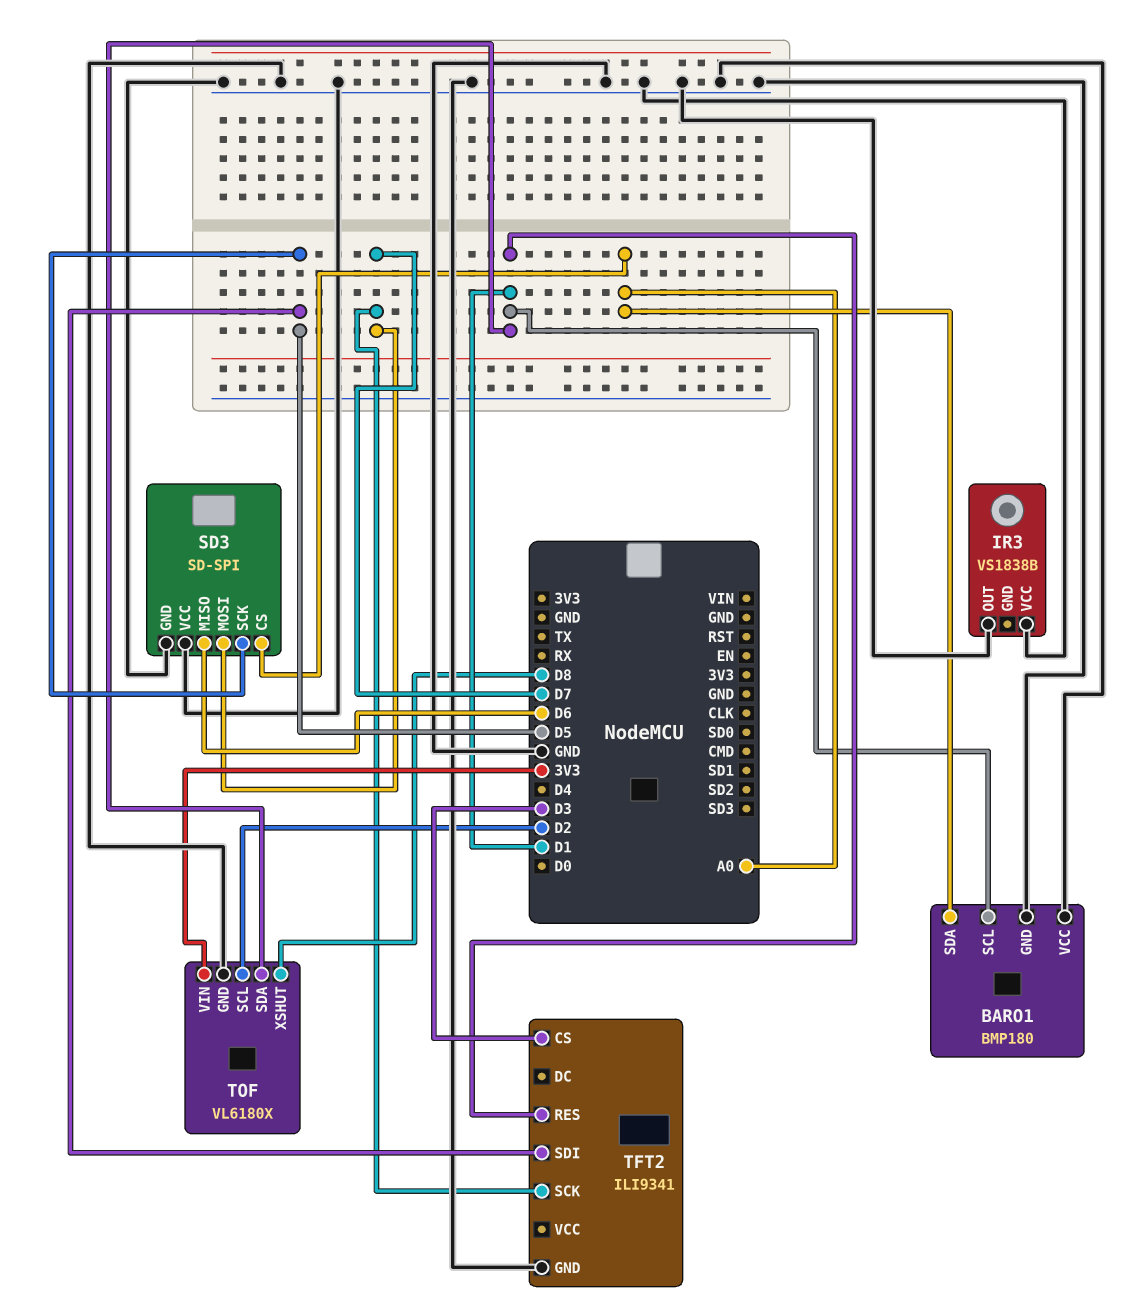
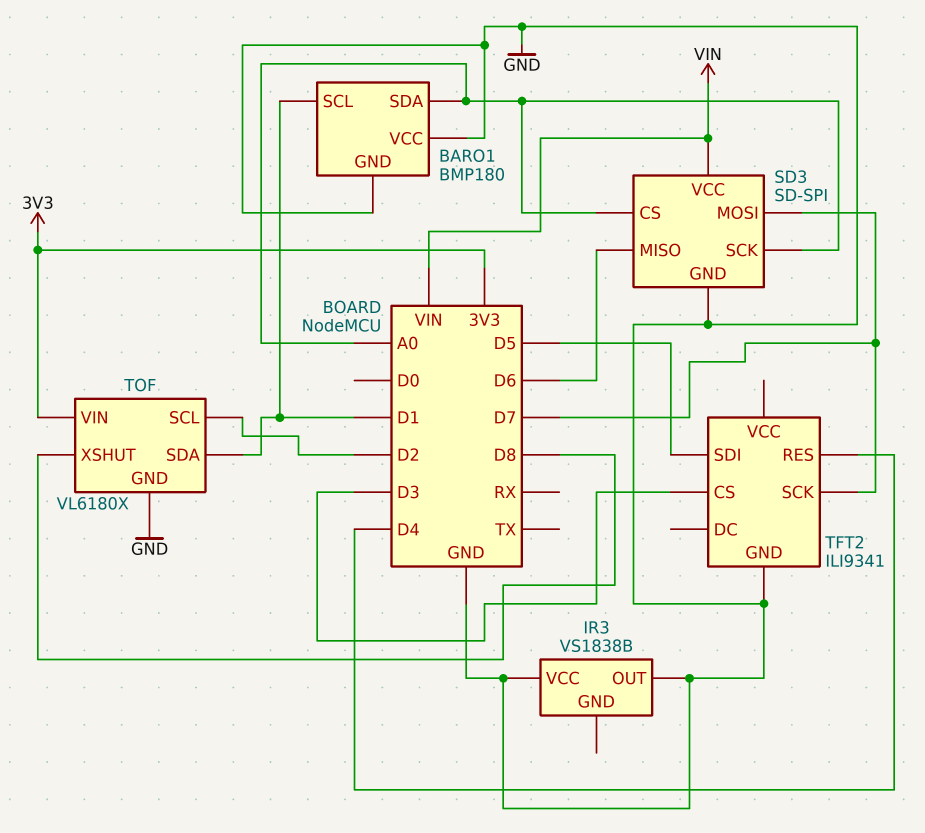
SD3 pin SCK: D5 -> A0
SD3 pin VCC: GND -> VIN
TFT2 pin RES: D1 -> D4

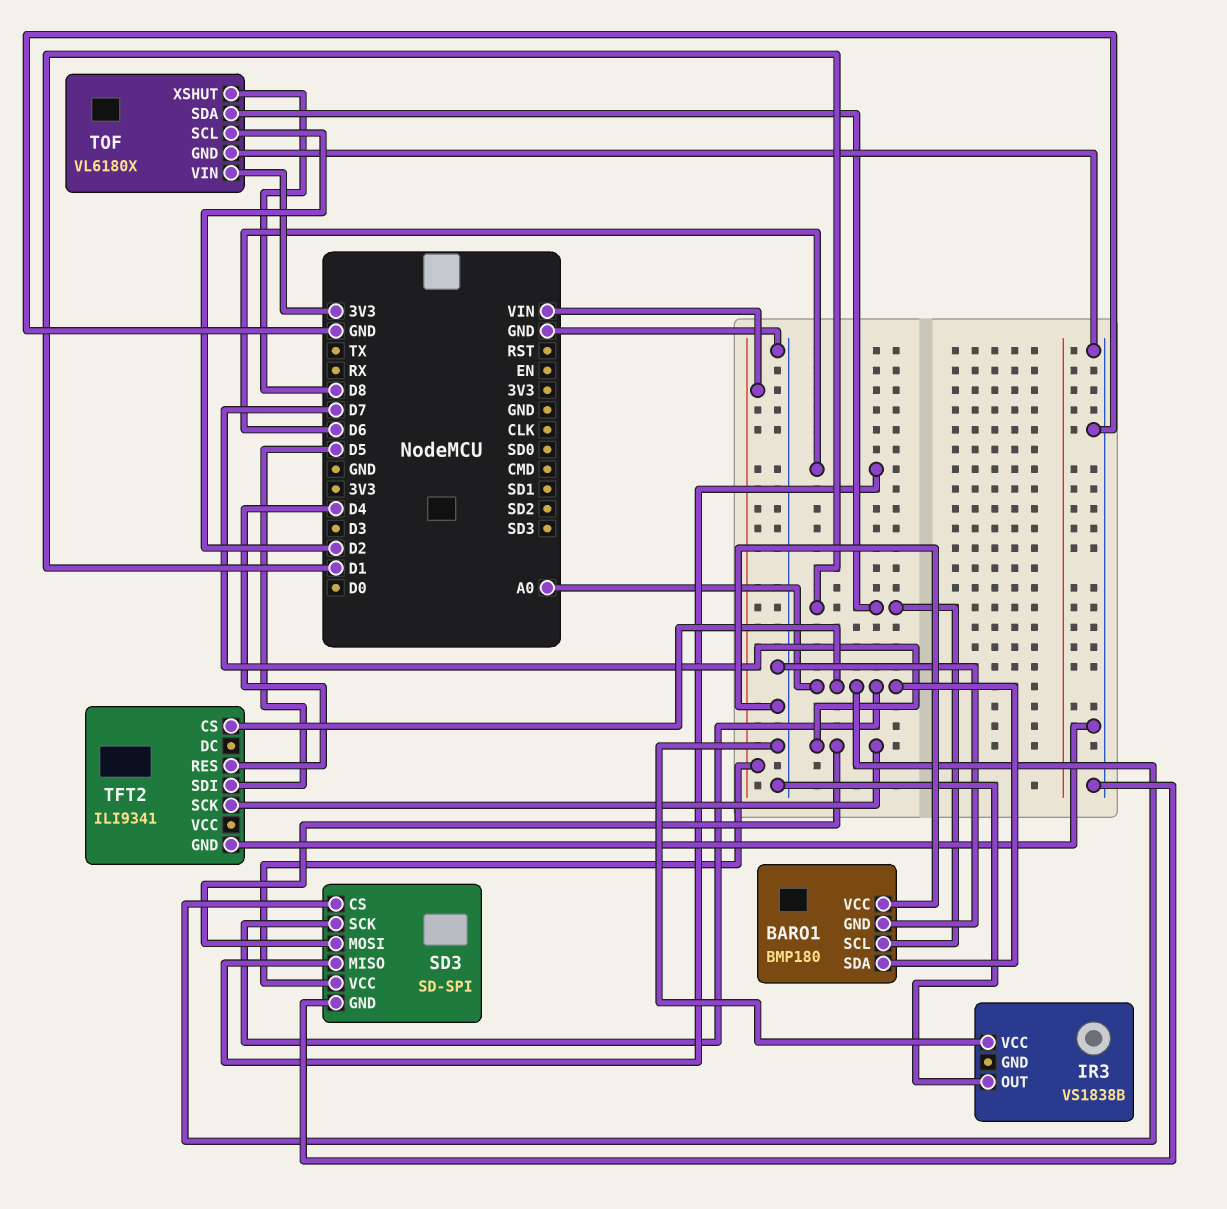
TFT2 pin CS: D3 -> A0

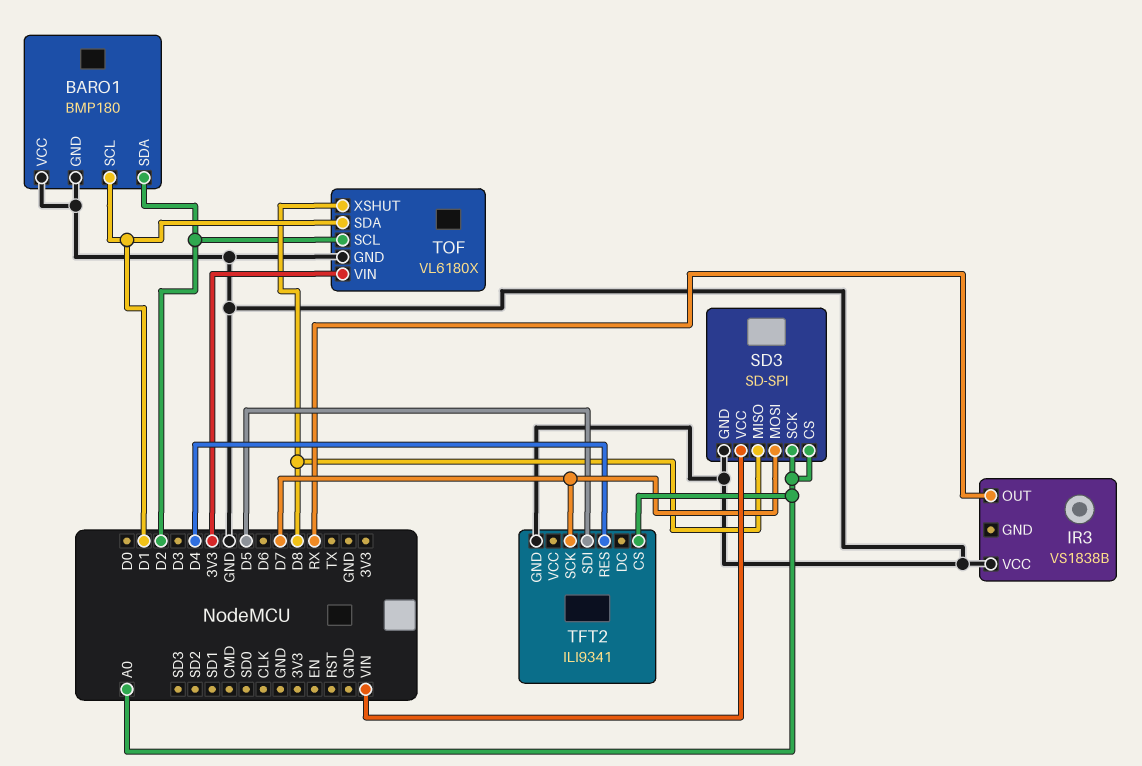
BARO1 pin SDA: A0 -> D2
IR3 pin OUT: GND -> RX
SD3 pin MISO: D6 -> D8

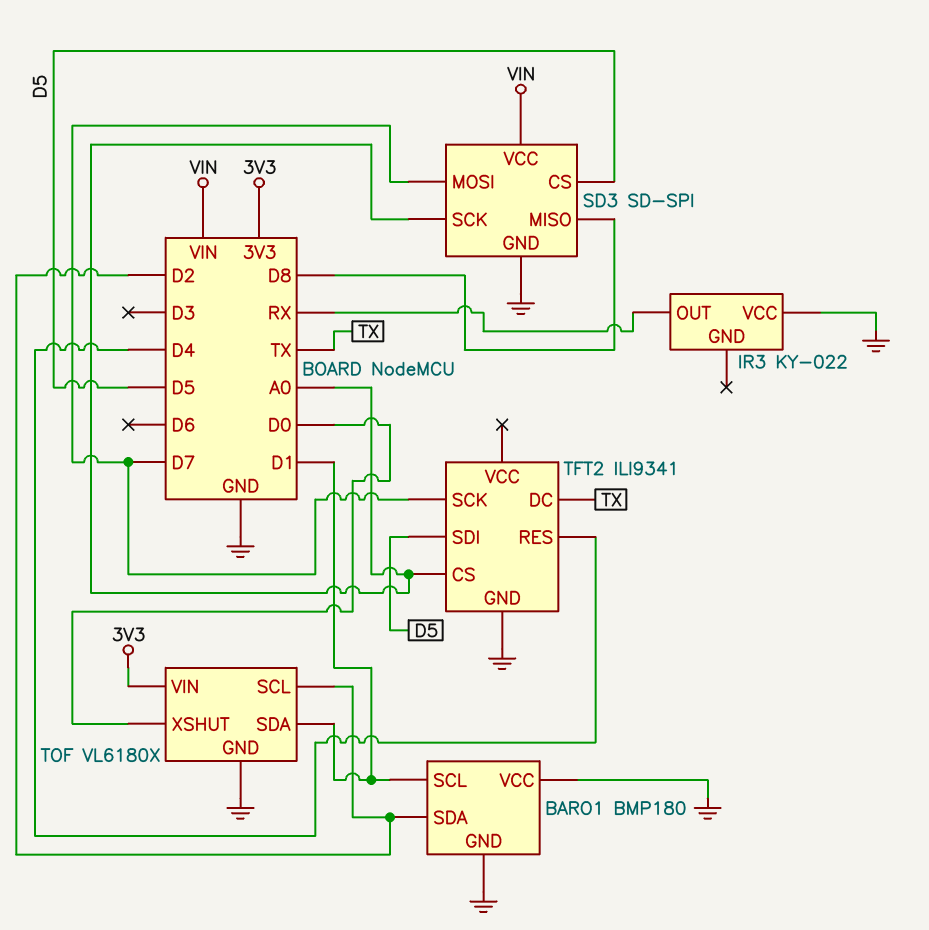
IR3: VS1838B -> KY-022
SD3 pin CS: A0 -> D5
TFT2 pin DC: none -> TX
TOF pin XSHUT: D8 -> D0

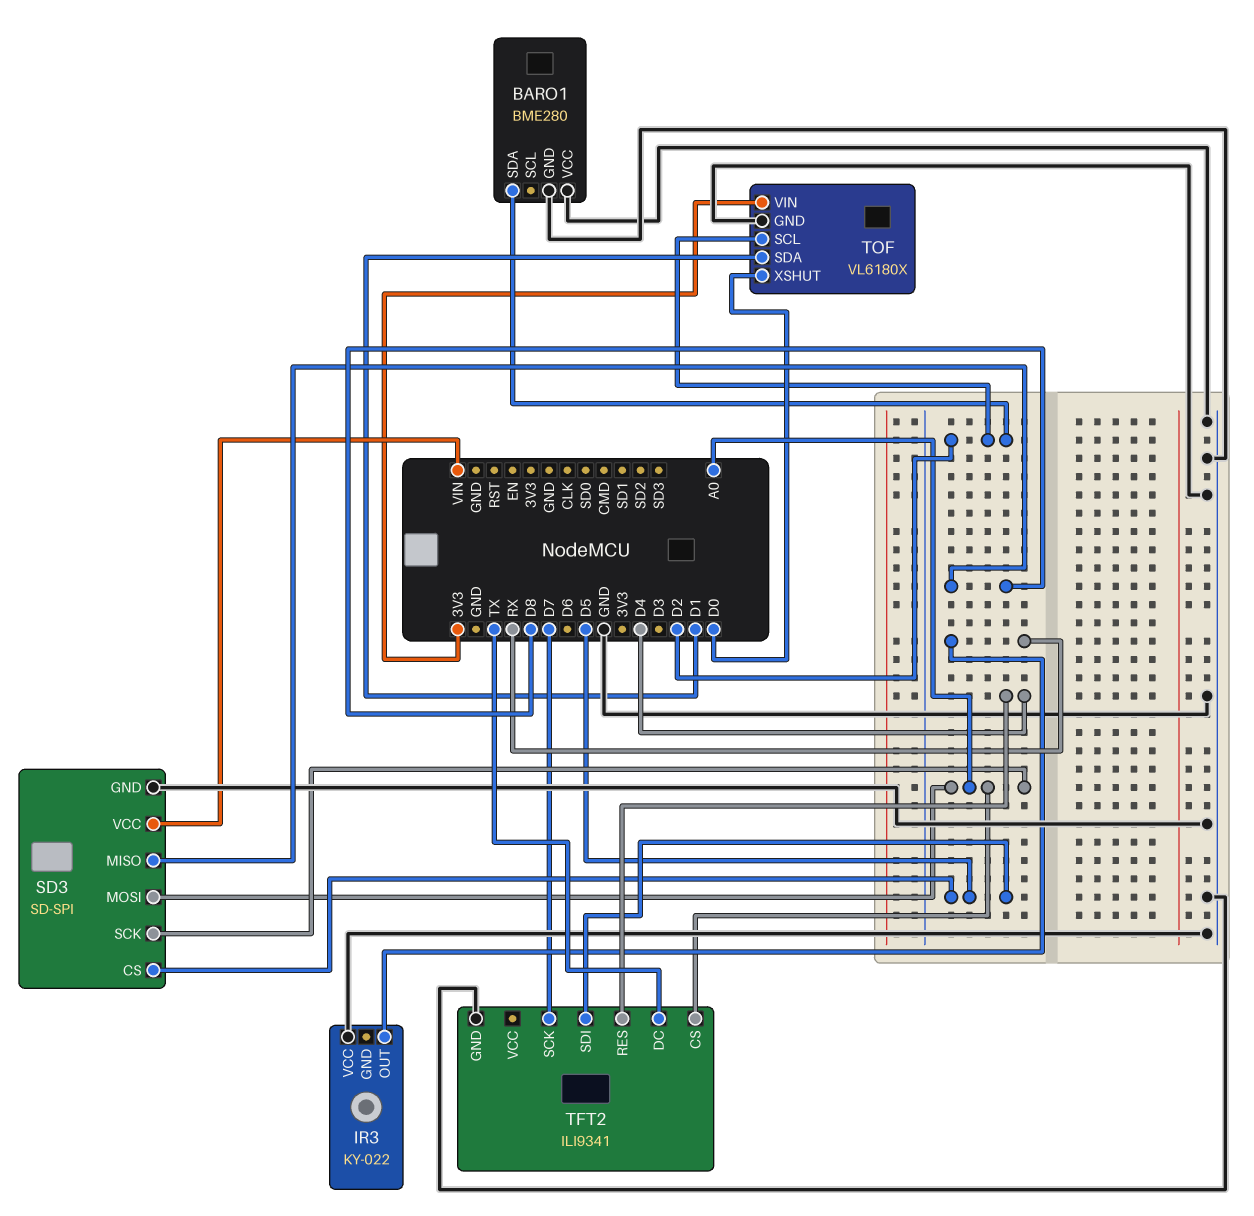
BARO1: BMP180 -> BME280
BARO1 pin SCL: D1 -> none
SD3 pin MOSI: D7 -> A0

